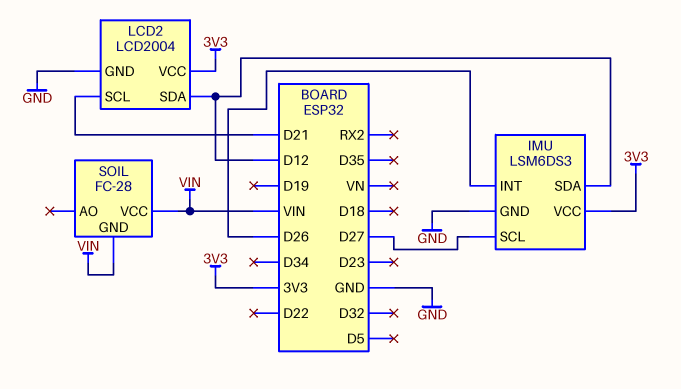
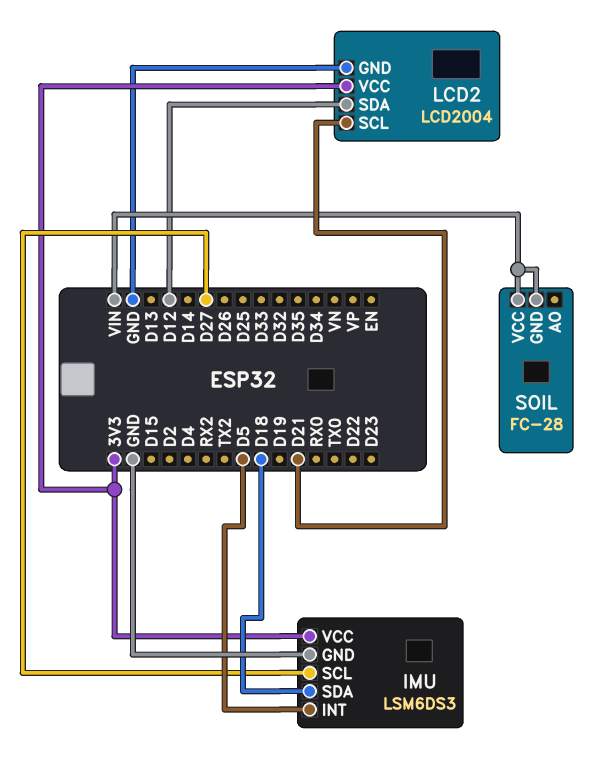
IMU pin INT: D26 -> D5
IMU pin SDA: D12 -> D18

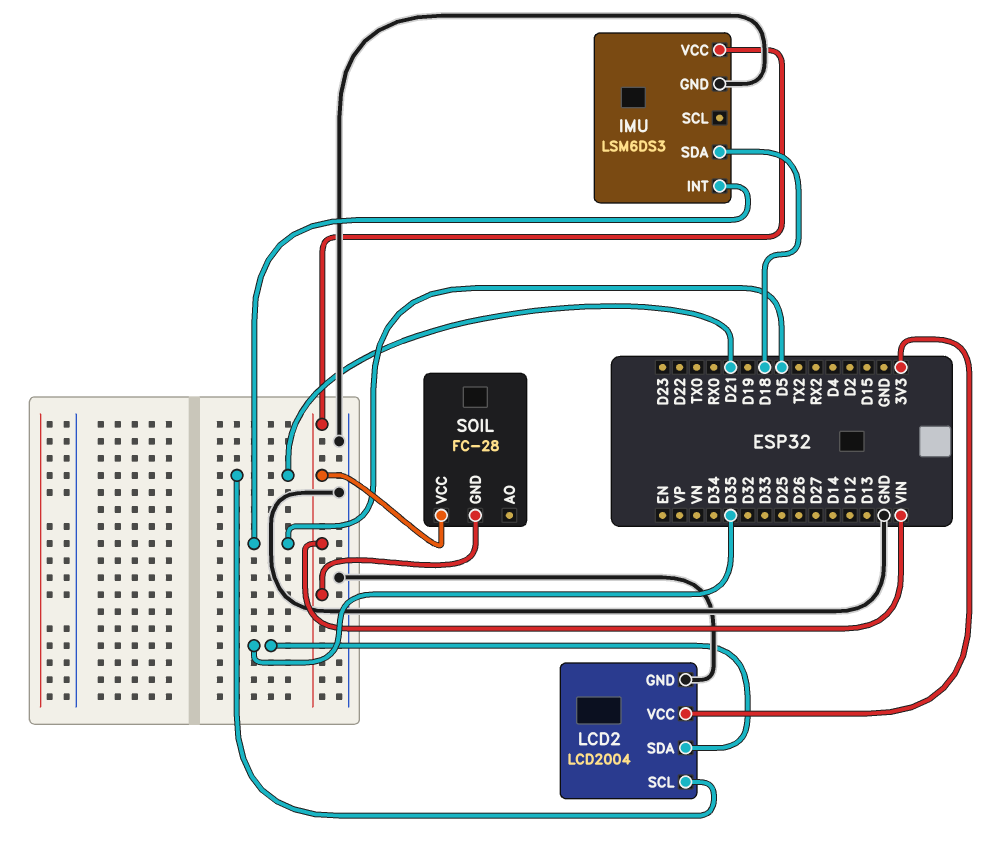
IMU pin SCL: D27 -> none
IMU pin VCC: 3V3 -> VIN
LCD2 pin SDA: D12 -> D35

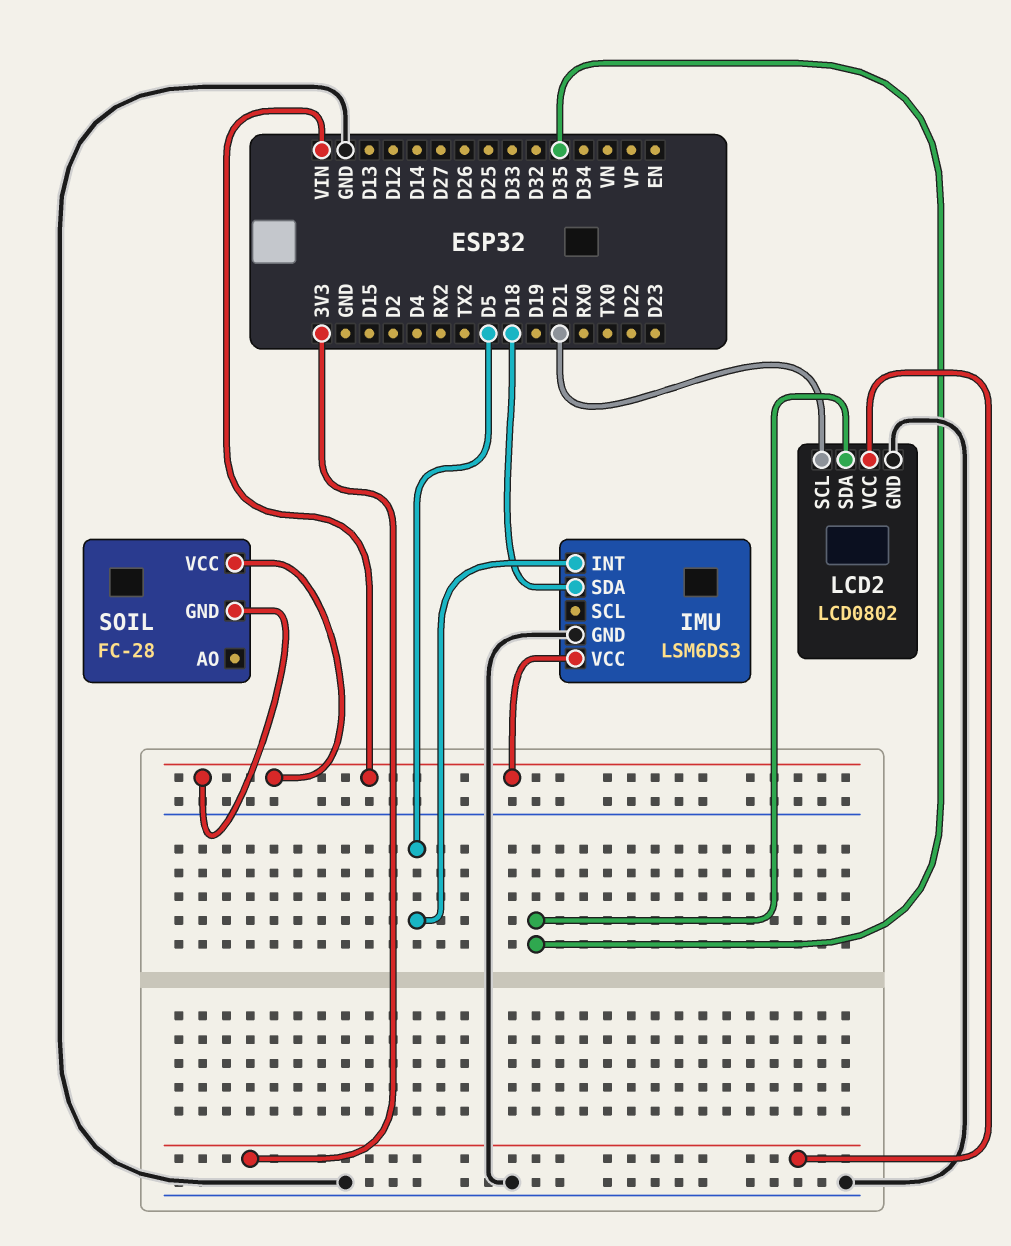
LCD2: LCD2004 -> LCD0802

